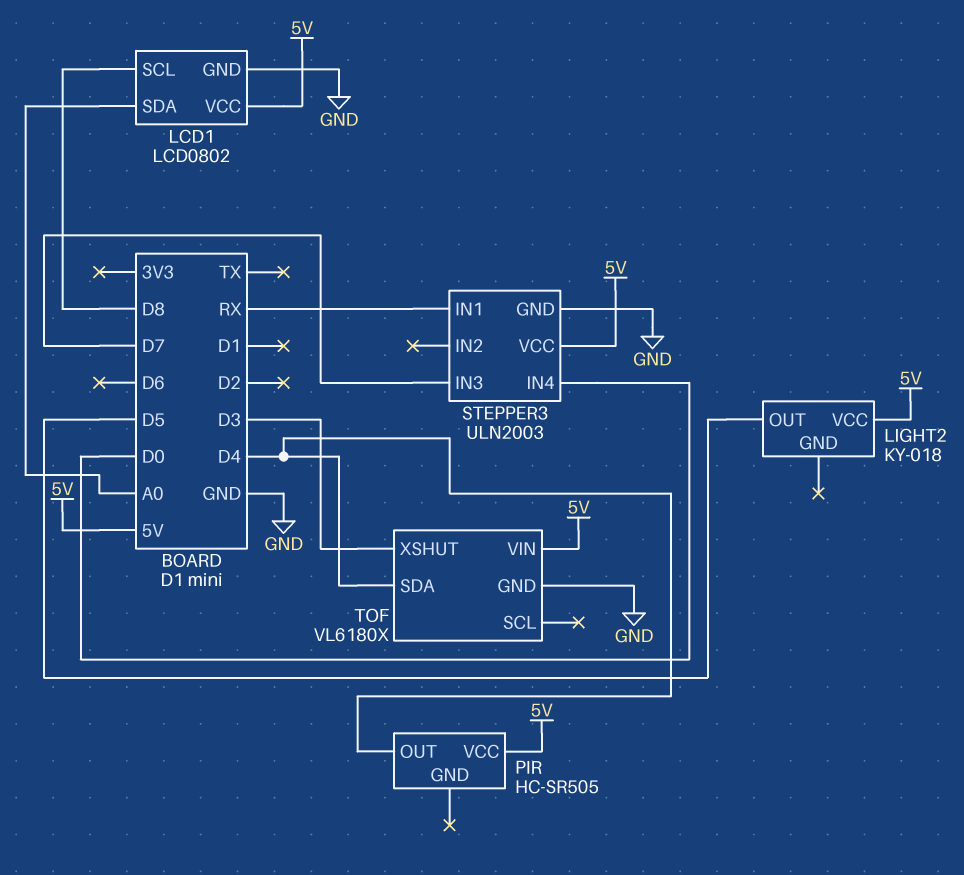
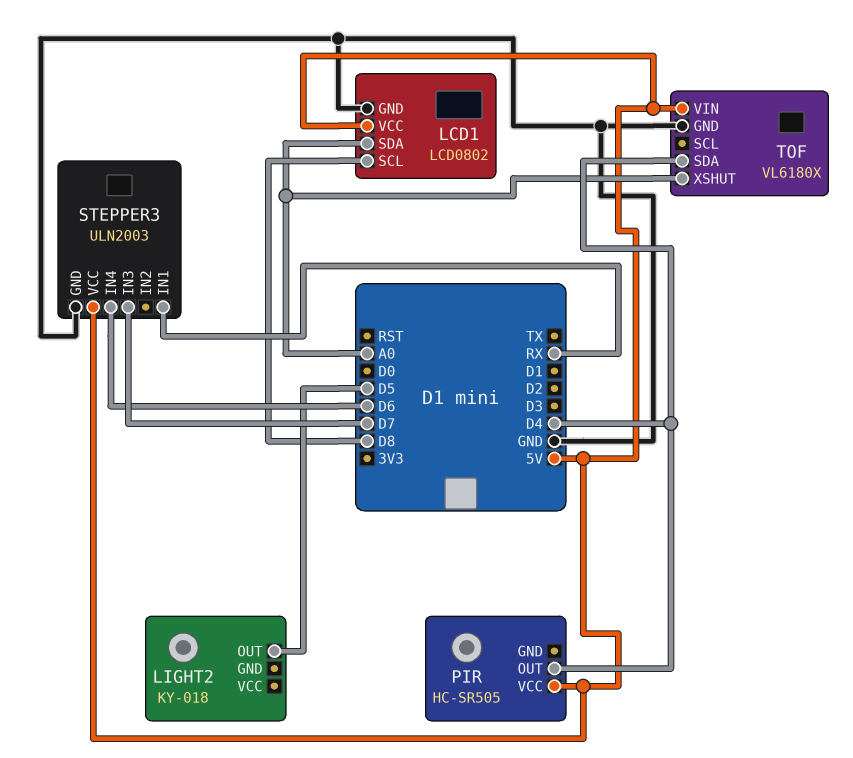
LIGHT2 pin VCC: 5V -> none
STEPPER3 pin IN4: D0 -> D6
TOF pin XSHUT: D3 -> A0

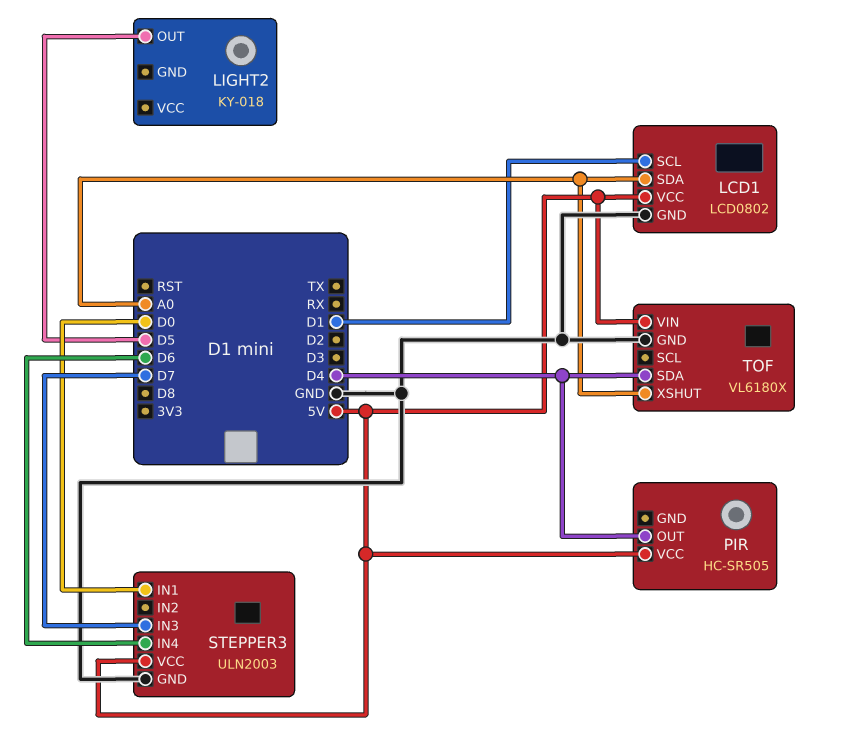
LCD1 pin SCL: D8 -> D1
STEPPER3 pin IN1: RX -> D0

